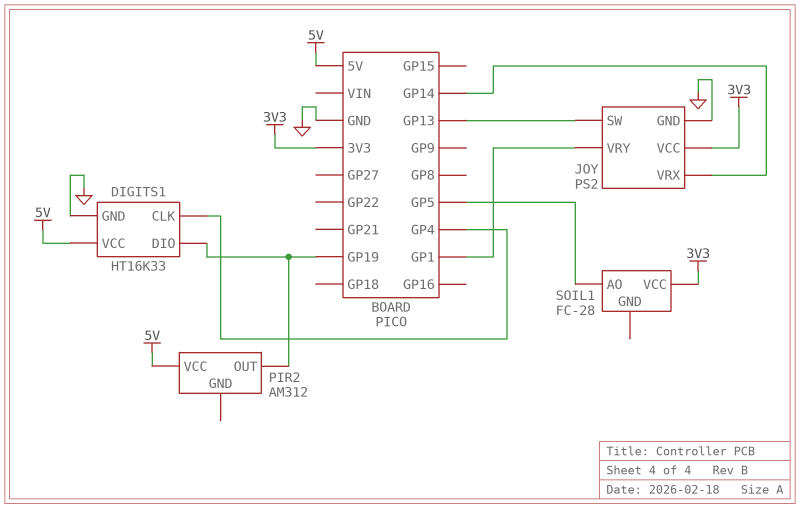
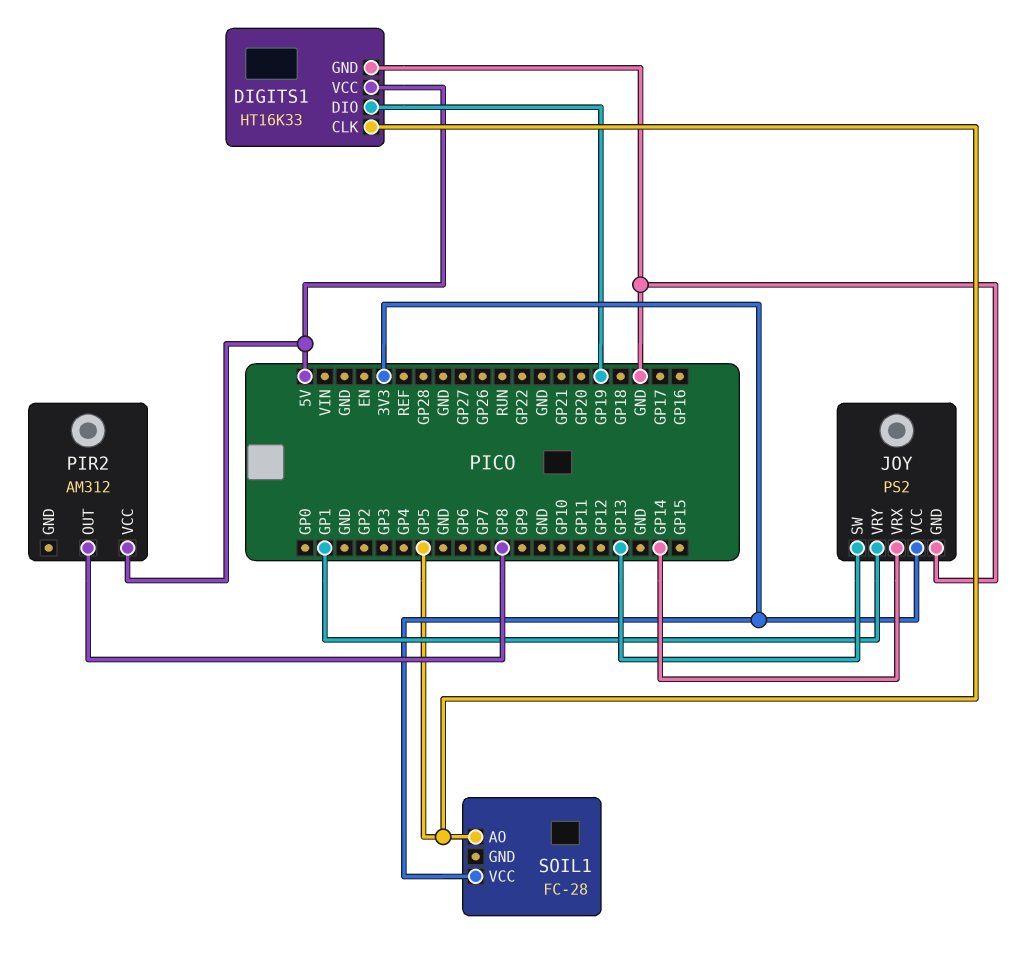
DIGITS1 pin CLK: GP4 -> GP5
PIR2 pin OUT: GP19 -> GP8

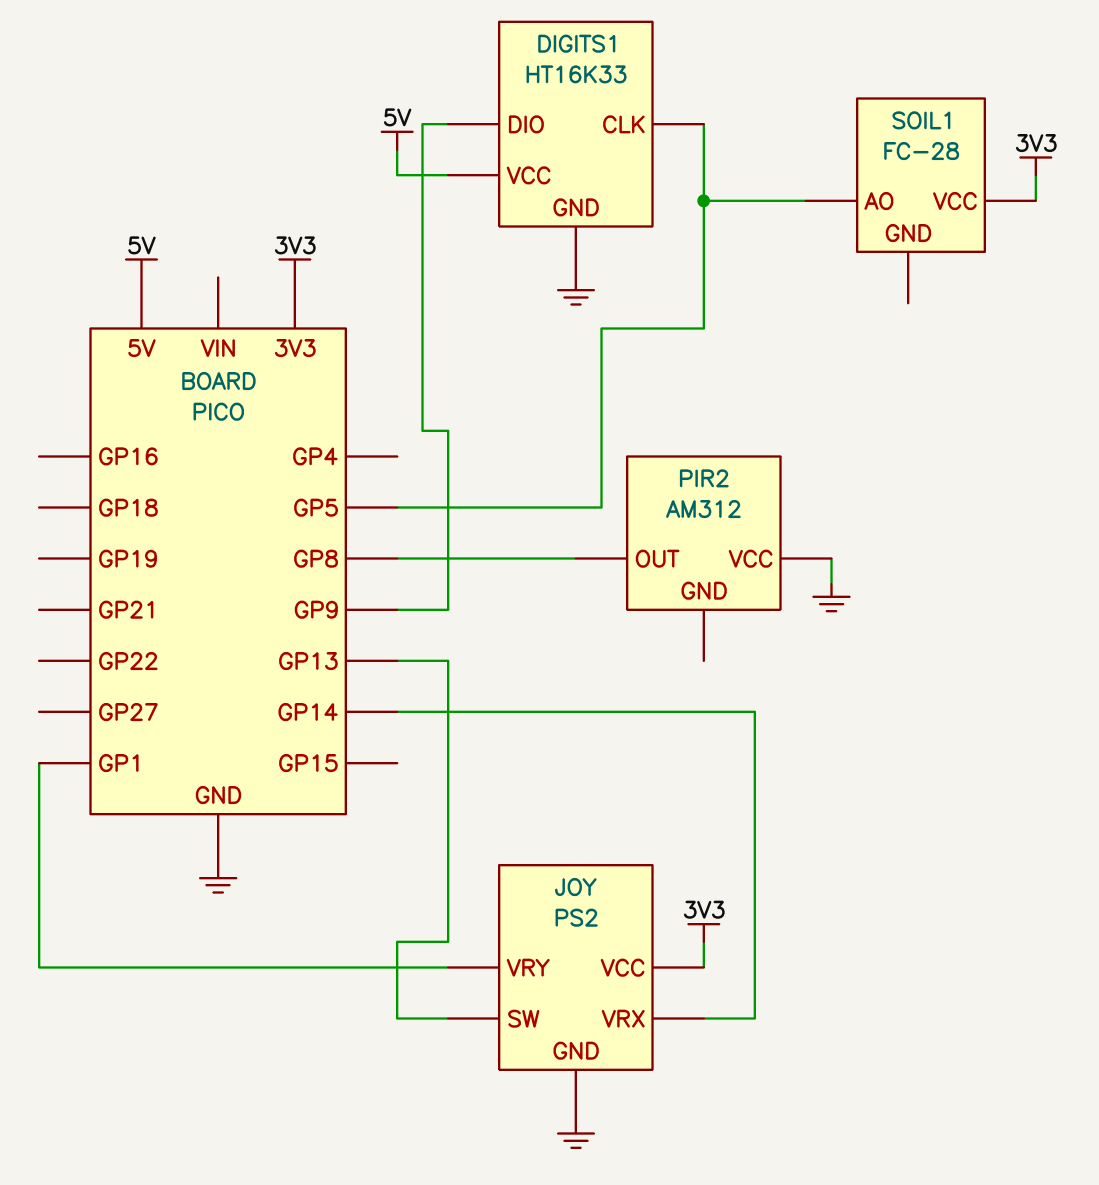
DIGITS1 pin DIO: GP19 -> GP9
PIR2 pin VCC: 5V -> GND

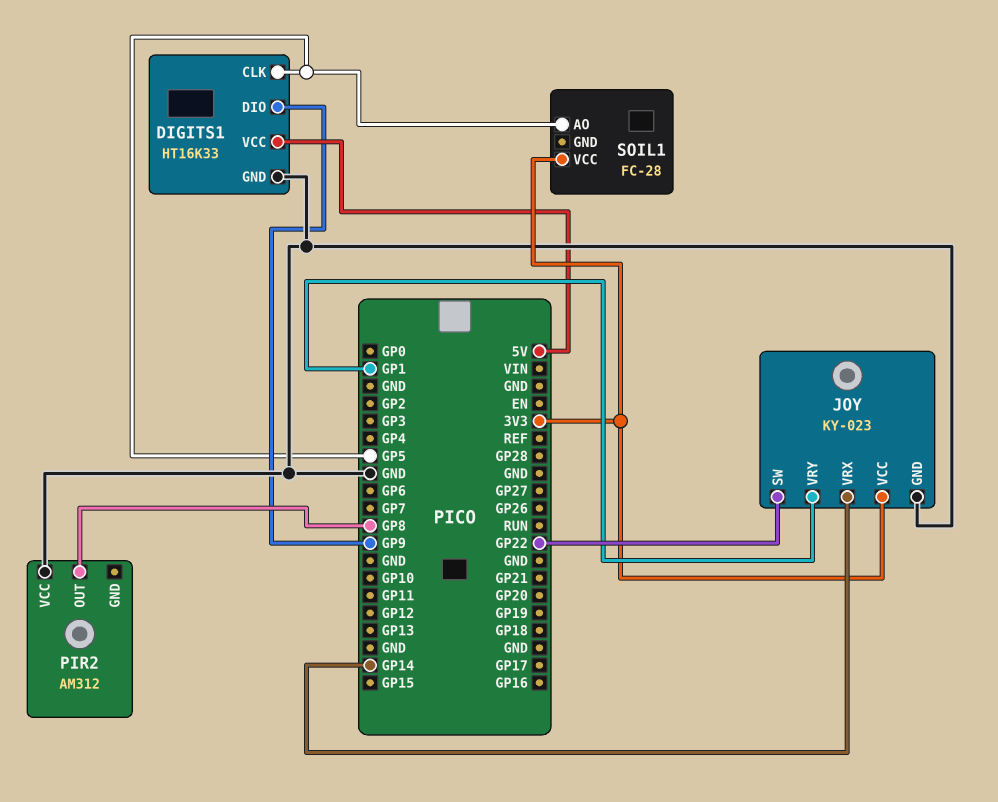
JOY: PS2 -> KY-023
JOY pin SW: GP13 -> GP22

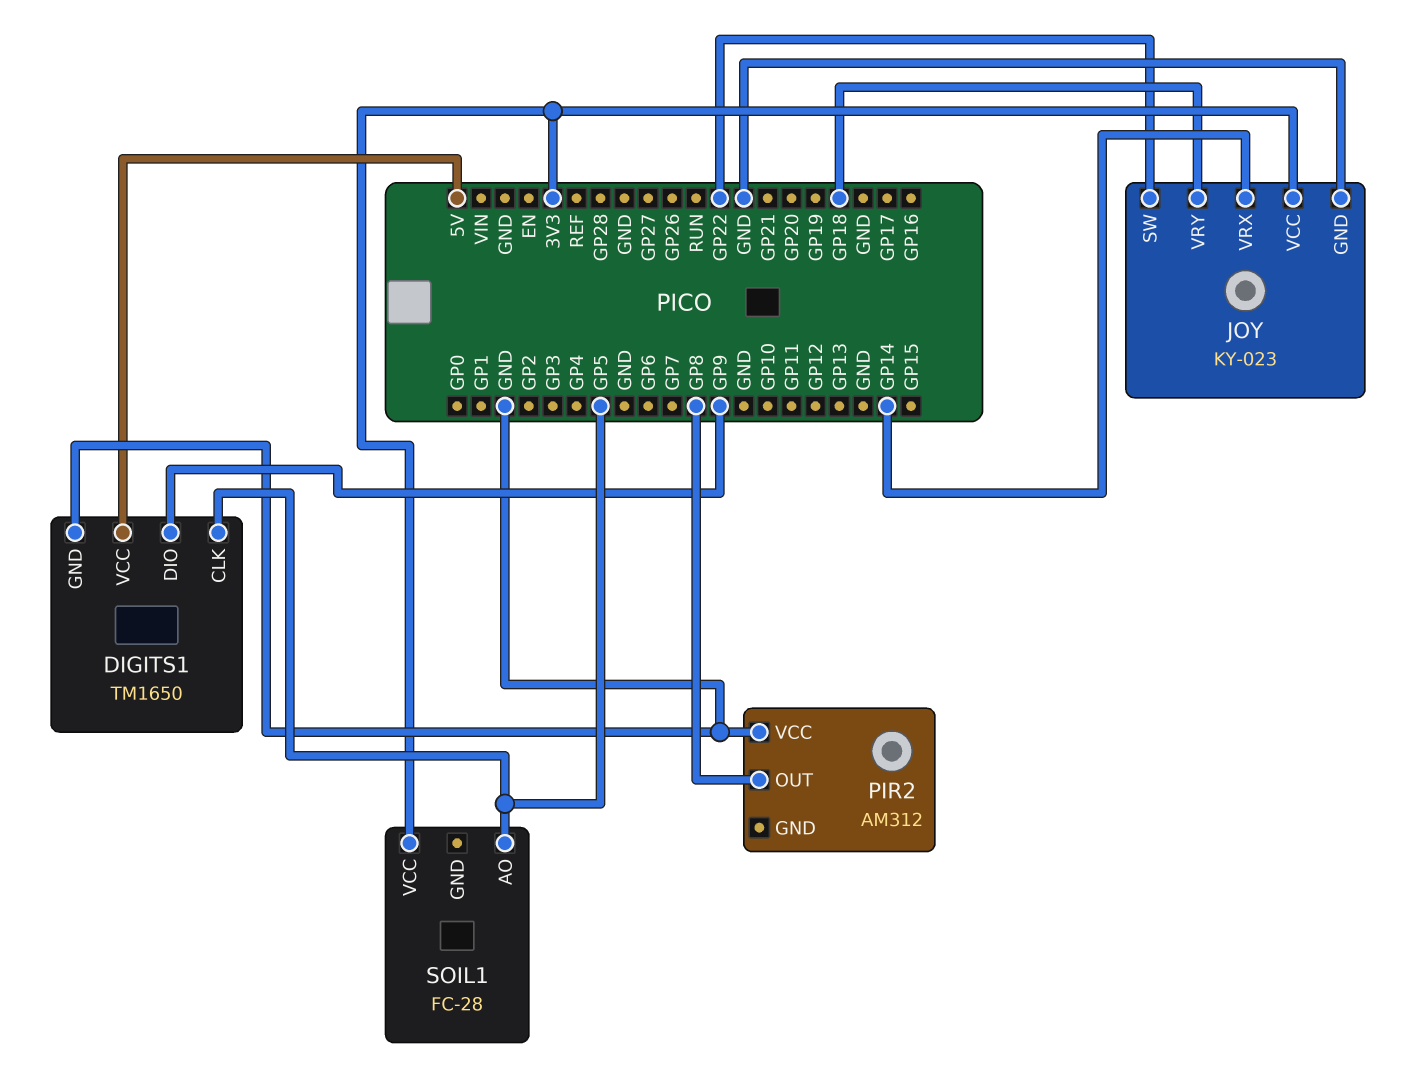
DIGITS1: HT16K33 -> TM1650
JOY pin VRY: GP1 -> GP18

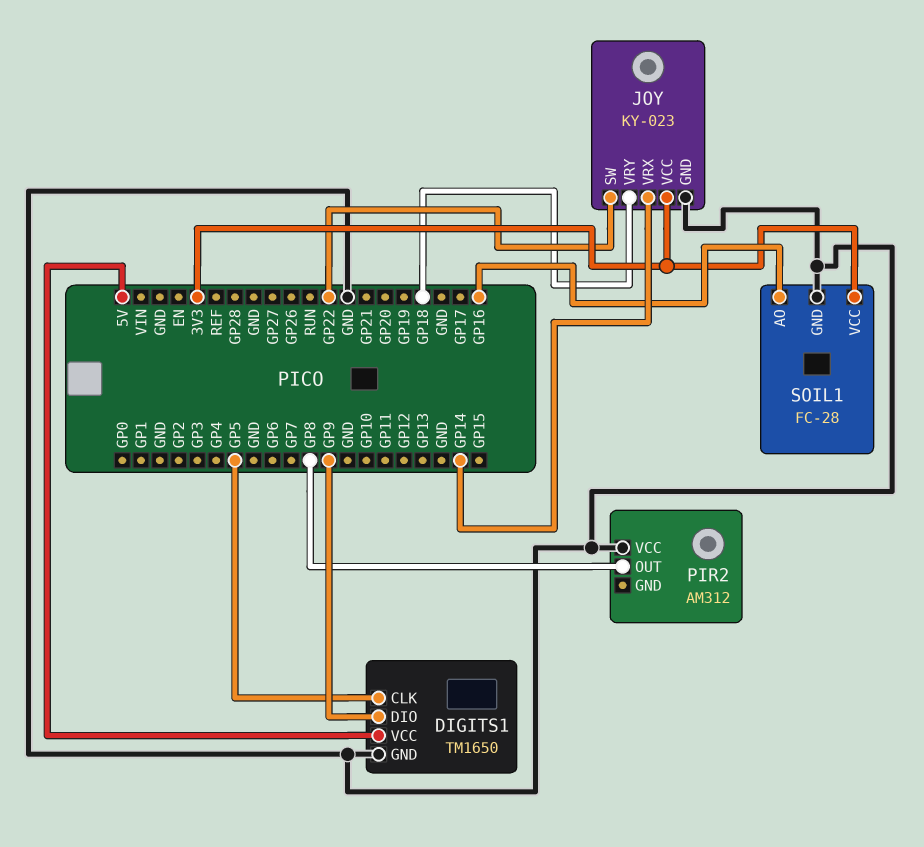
SOIL1 pin AO: GP5 -> GP16
SOIL1 pin GND: none -> GND

